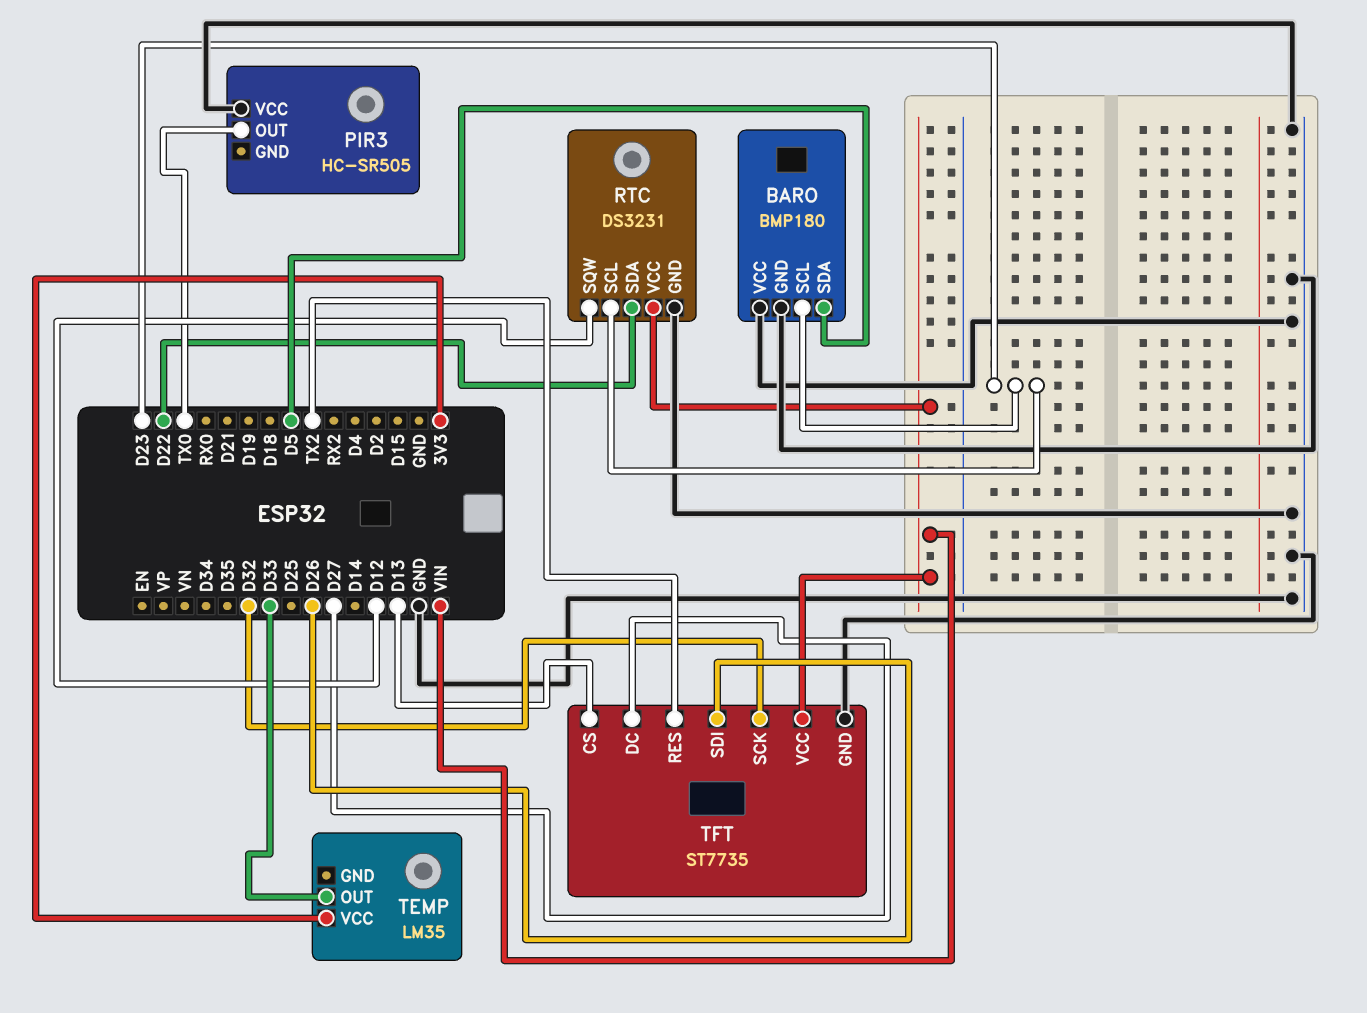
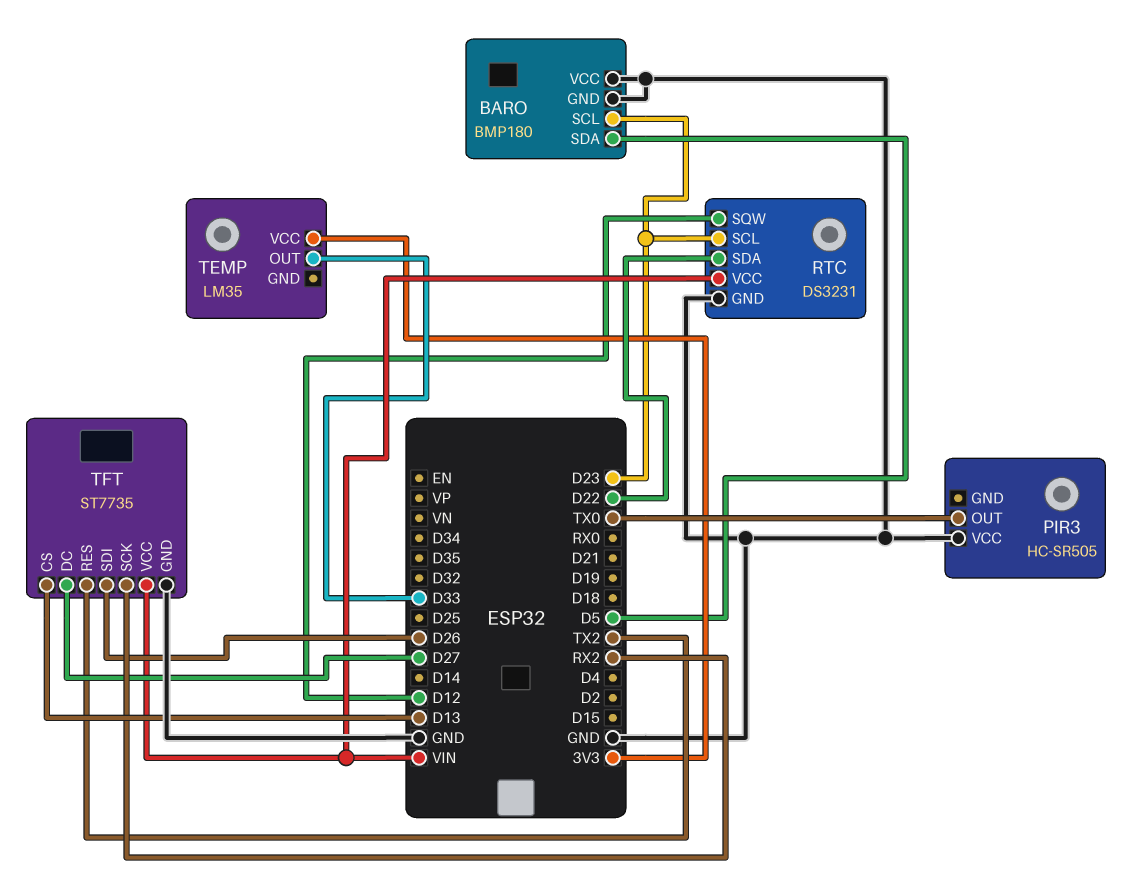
TFT pin SCK: D32 -> RX2

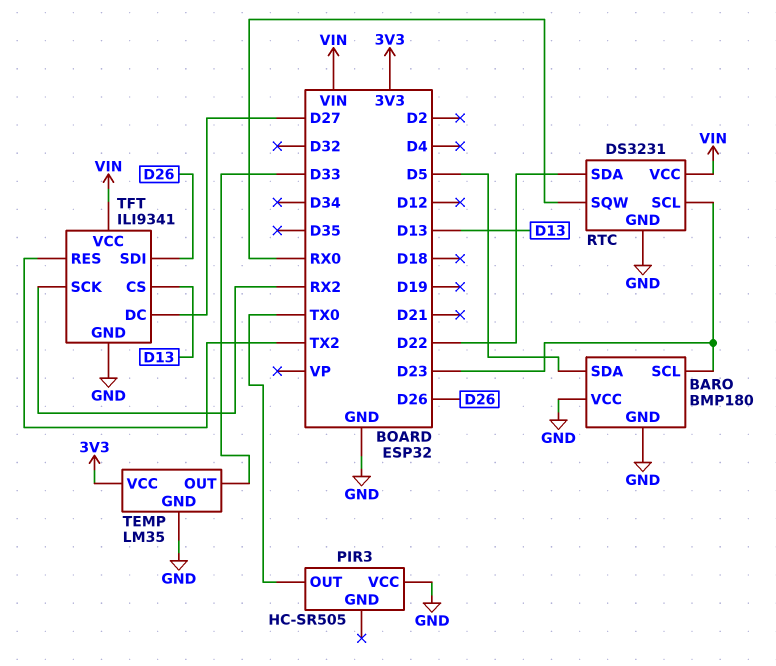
RTC pin SQW: D12 -> RX0
TEMP pin GND: none -> GND
TFT: ST7735 -> ILI9341

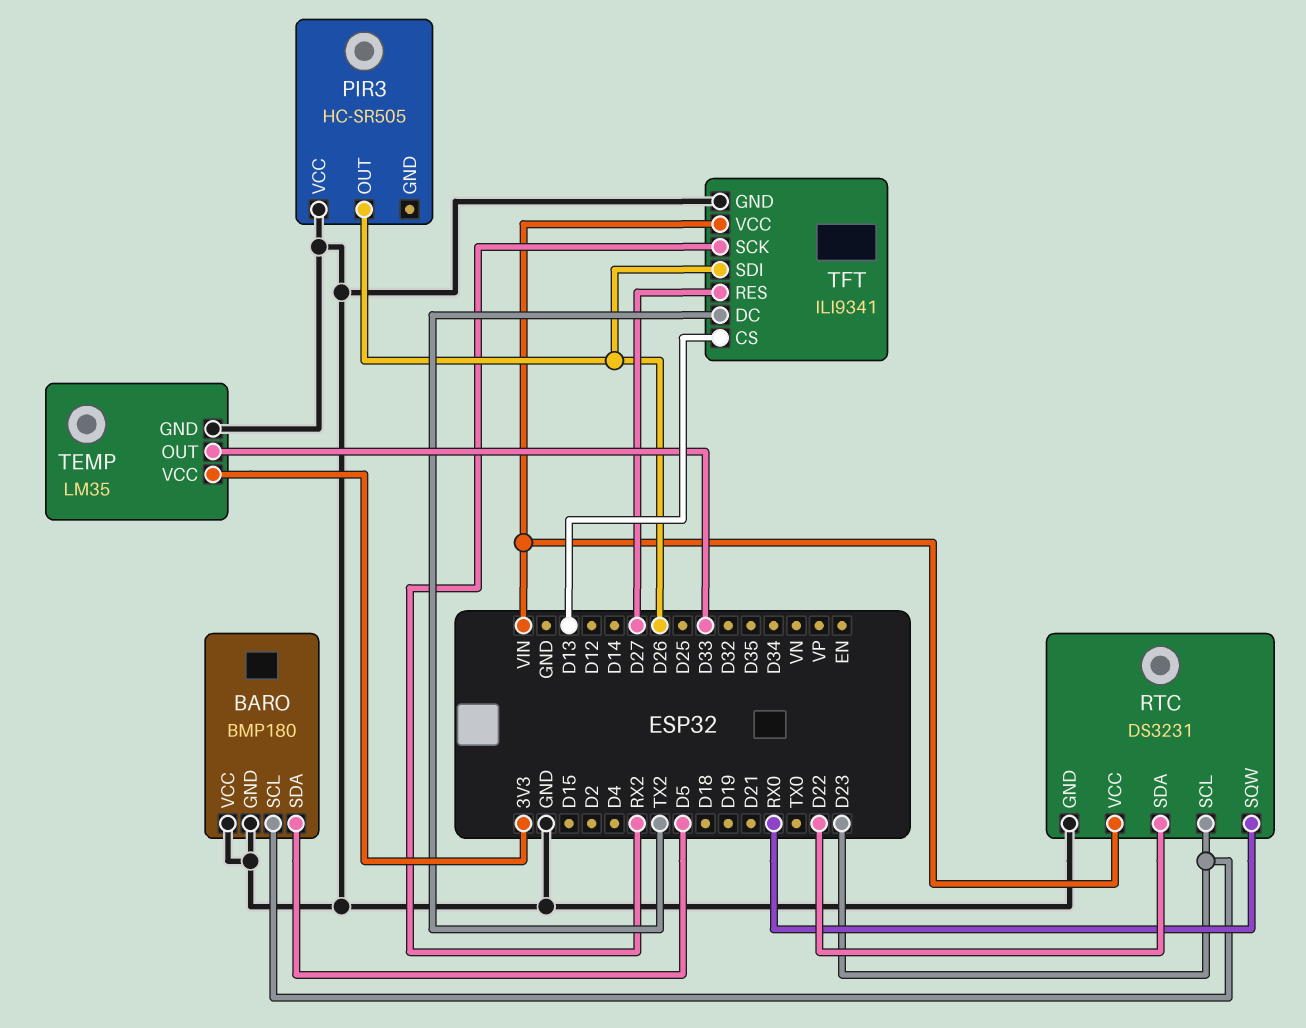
PIR3 pin OUT: TX0 -> D26
TFT pin DC: D27 -> TX2
TFT pin RES: TX2 -> D27

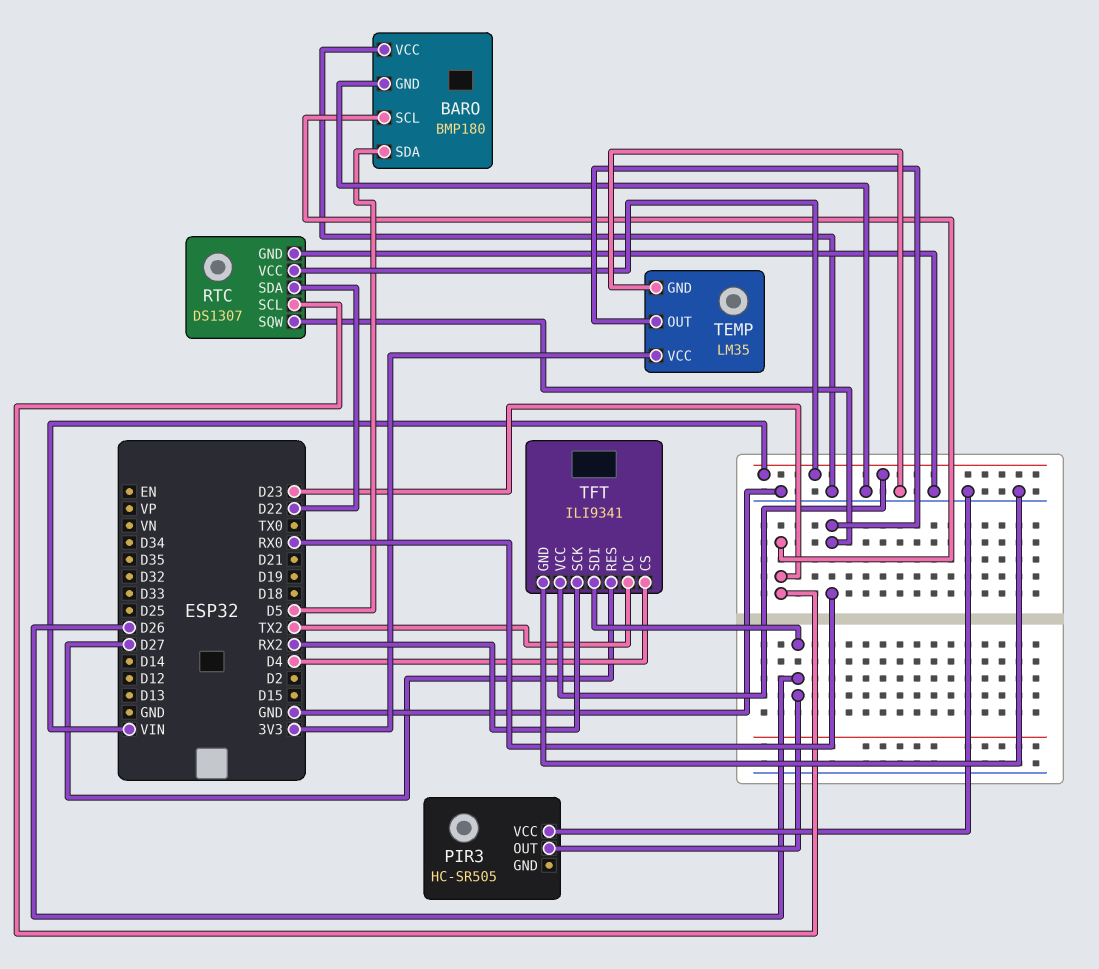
RTC: DS3231 -> DS1307
TEMP pin OUT: D33 -> RX0
TFT pin CS: D13 -> D4

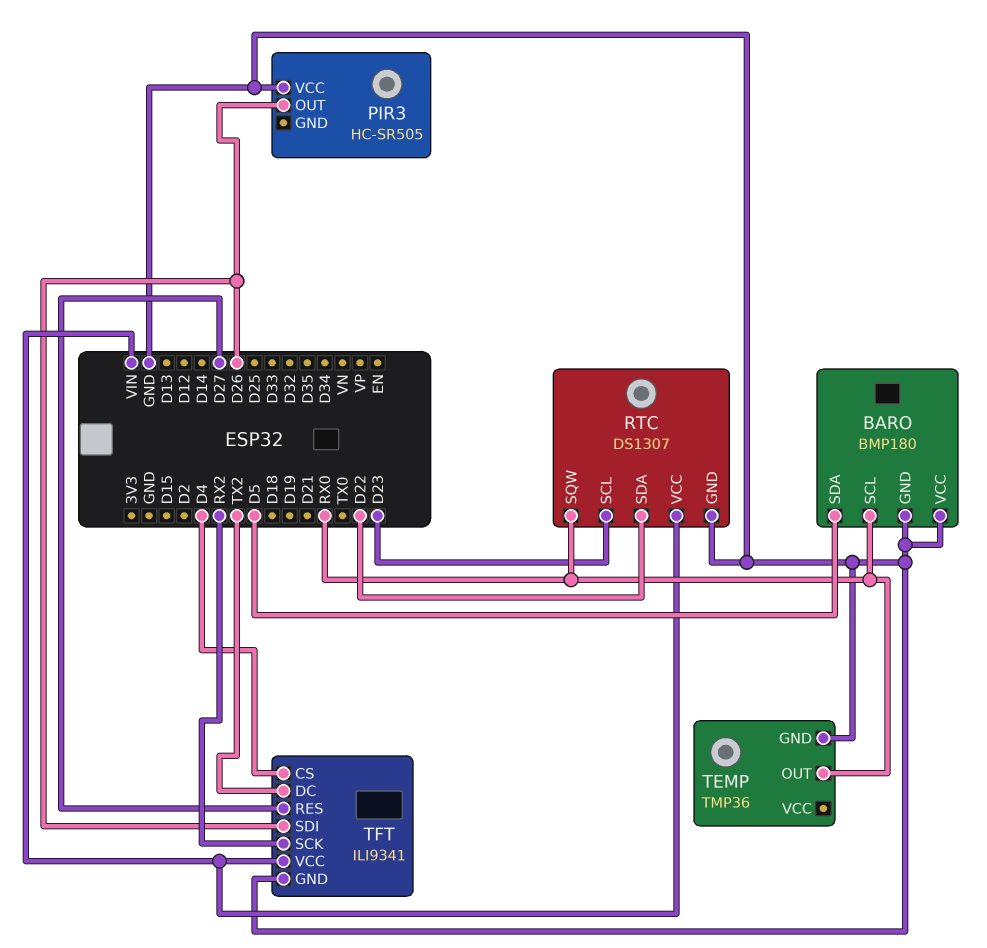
BARO pin SCL: D23 -> RX0
TEMP: LM35 -> TMP36
TEMP pin VCC: 3V3 -> none

